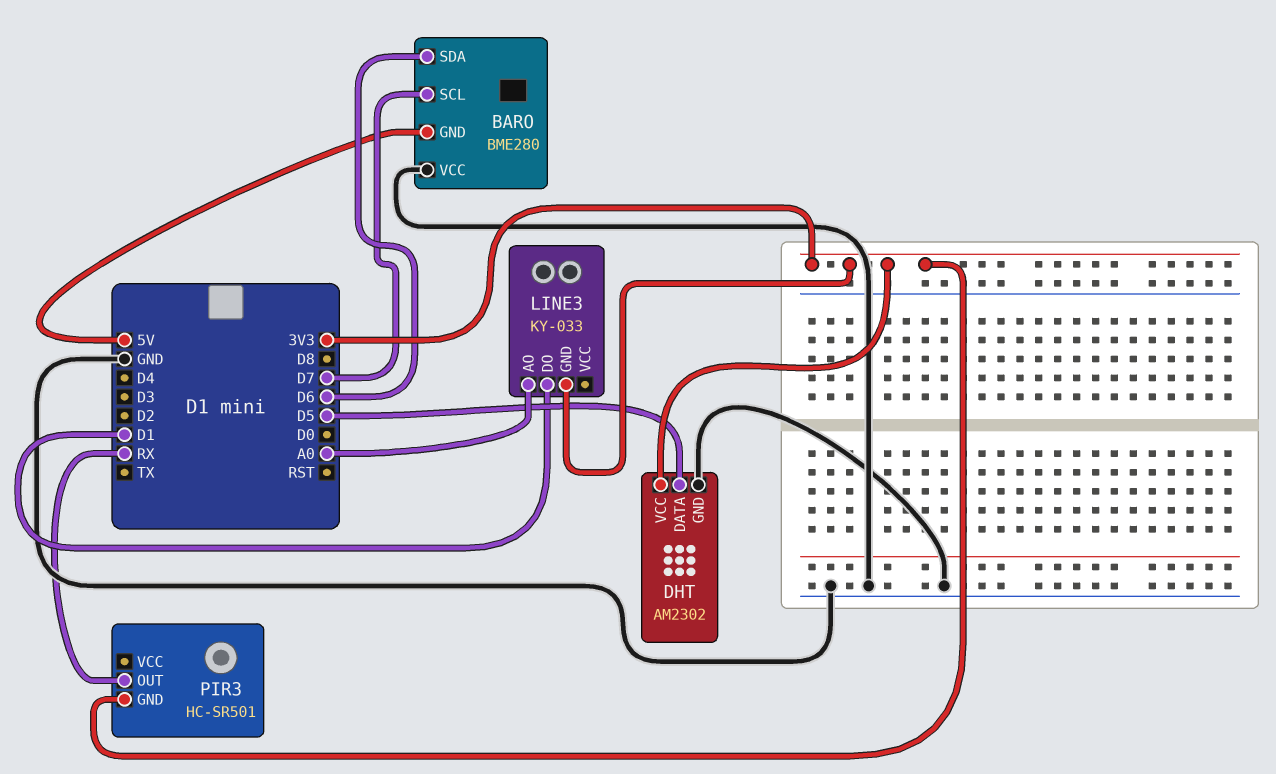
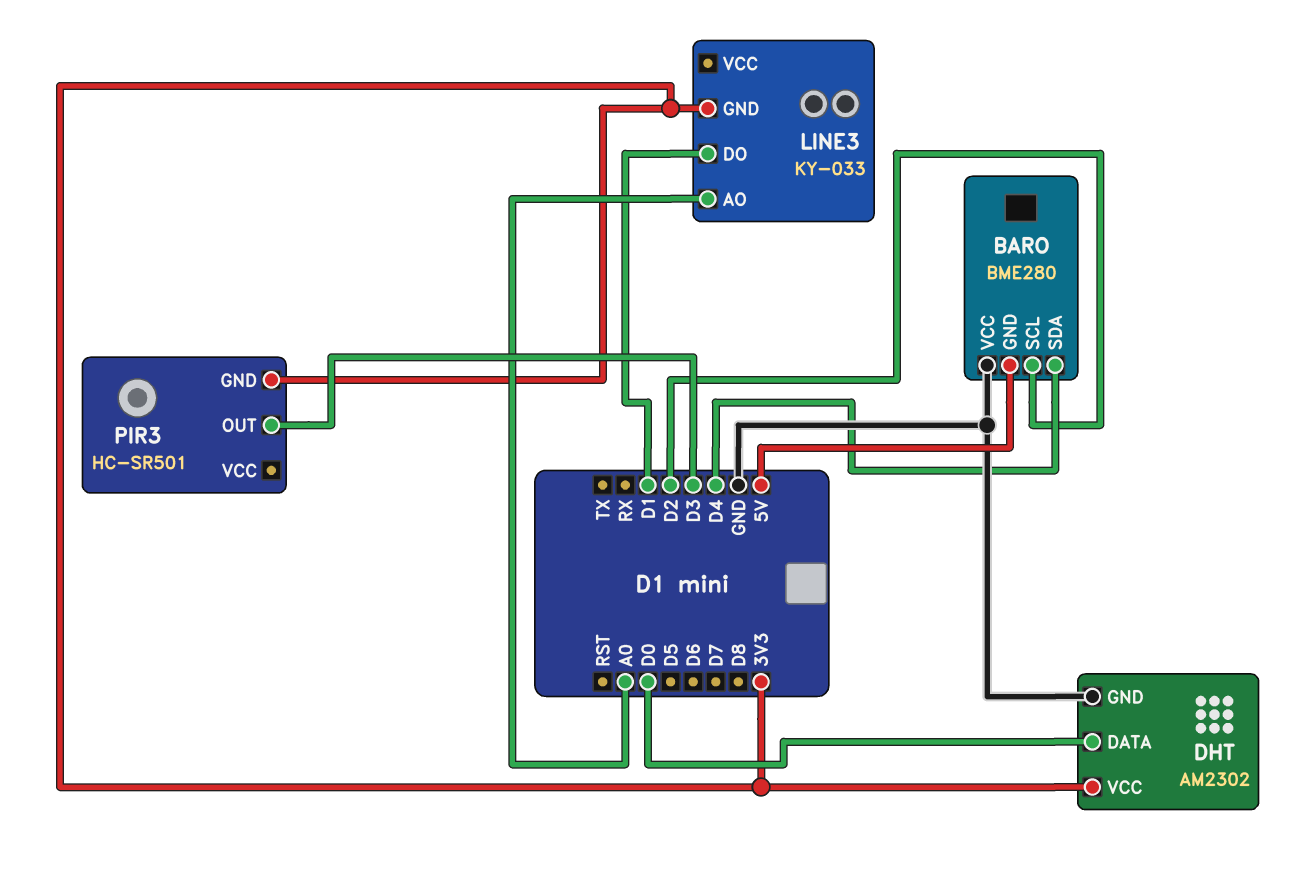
BARO pin SCL: D7 -> D2
BARO pin SDA: D6 -> D4
DHT pin DATA: D5 -> D0
PIR3 pin OUT: RX -> D3

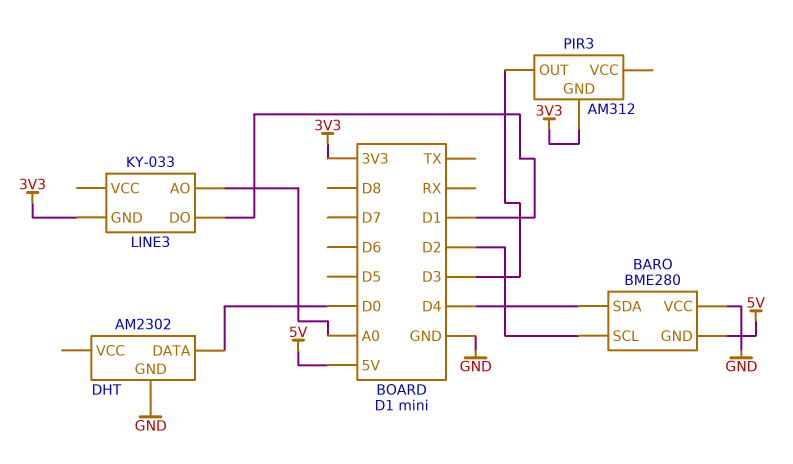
DHT pin VCC: 3V3 -> none
PIR3: HC-SR501 -> AM312

